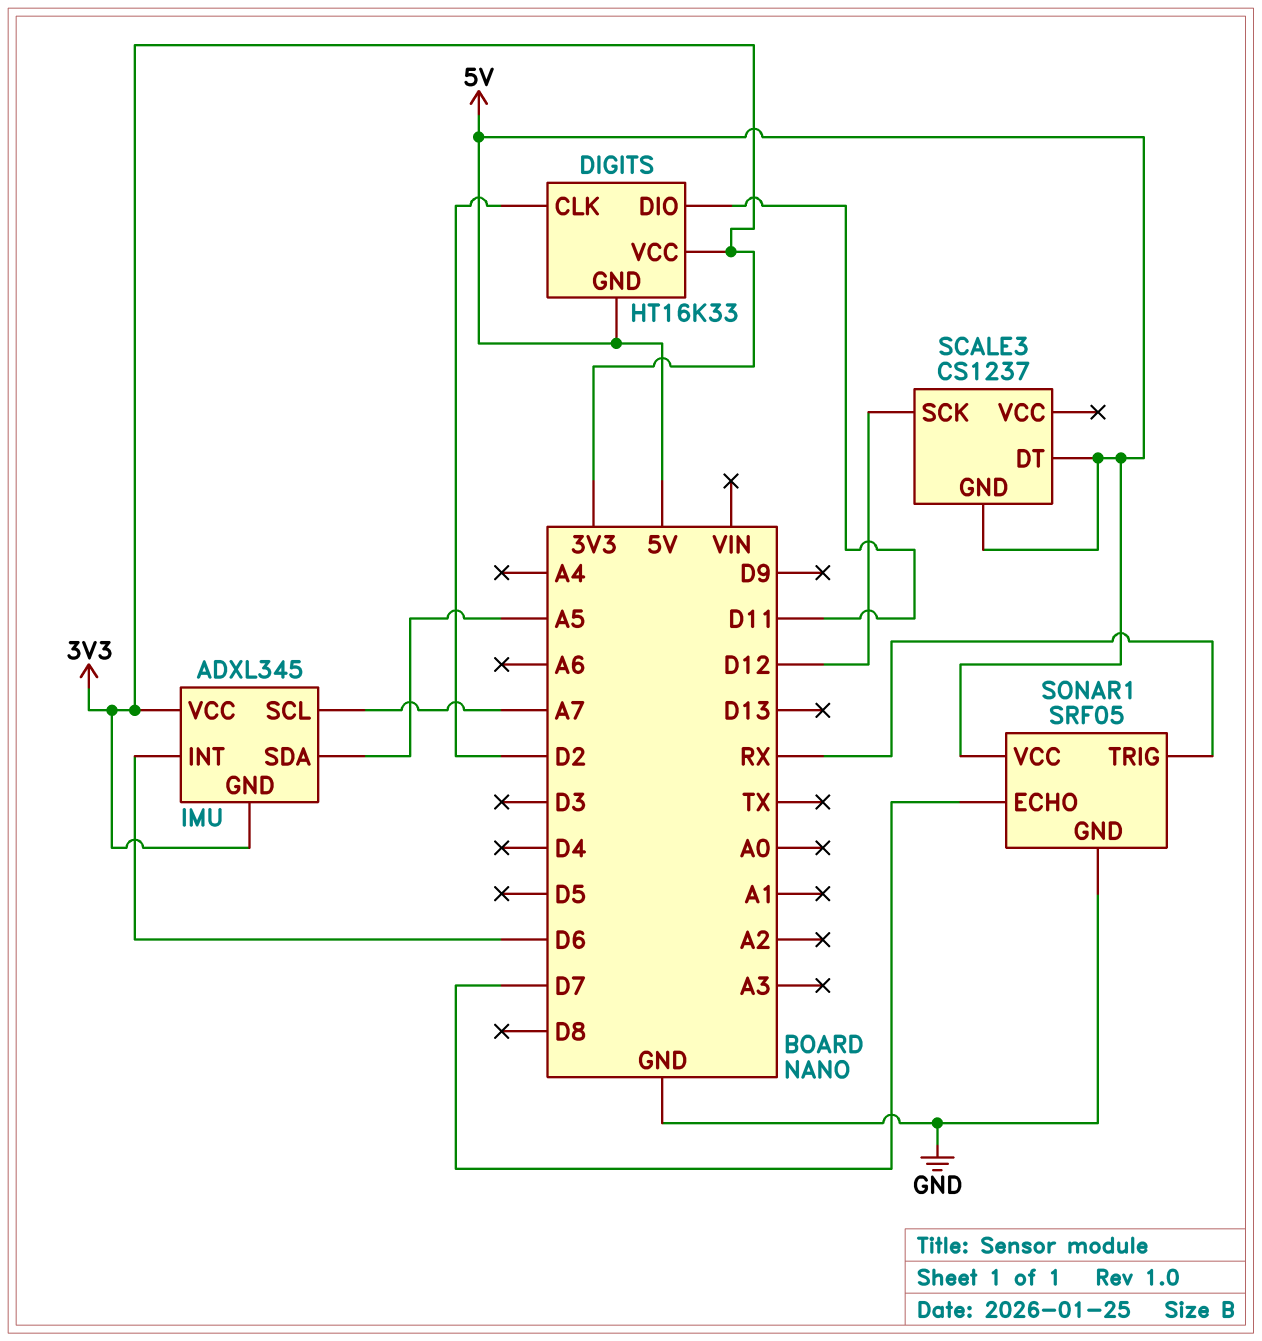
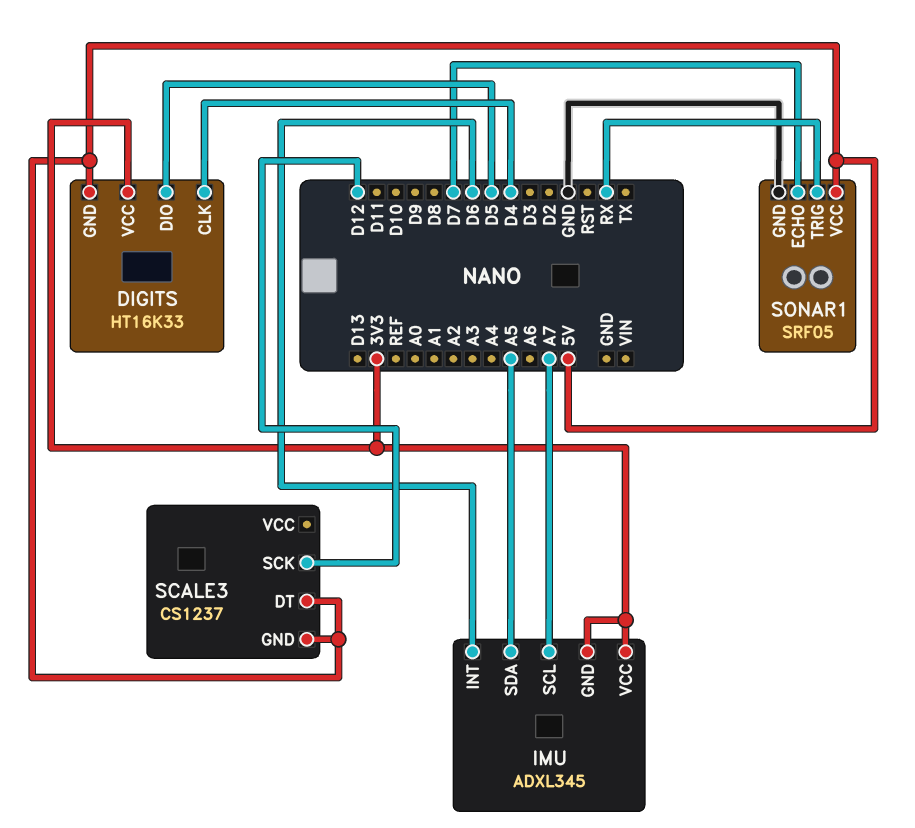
DIGITS pin CLK: D2 -> D4
DIGITS pin DIO: D11 -> D5

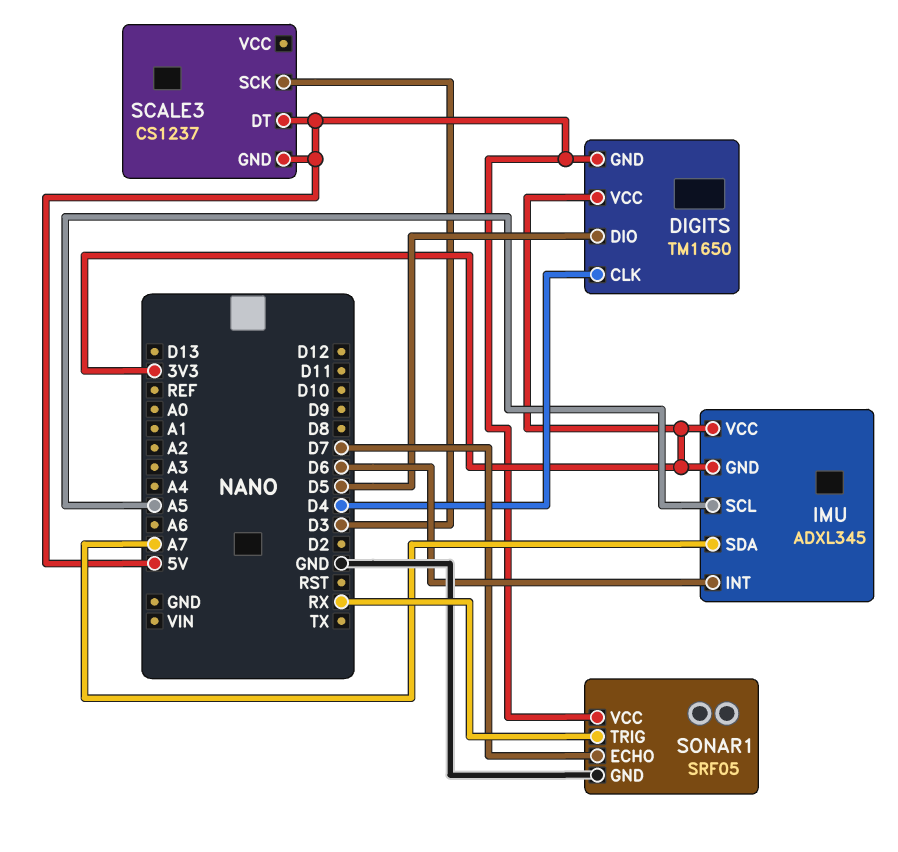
DIGITS: HT16K33 -> TM1650
IMU pin SCL: A7 -> A5
IMU pin SDA: A5 -> A7
SCALE3 pin SCK: D12 -> D3

